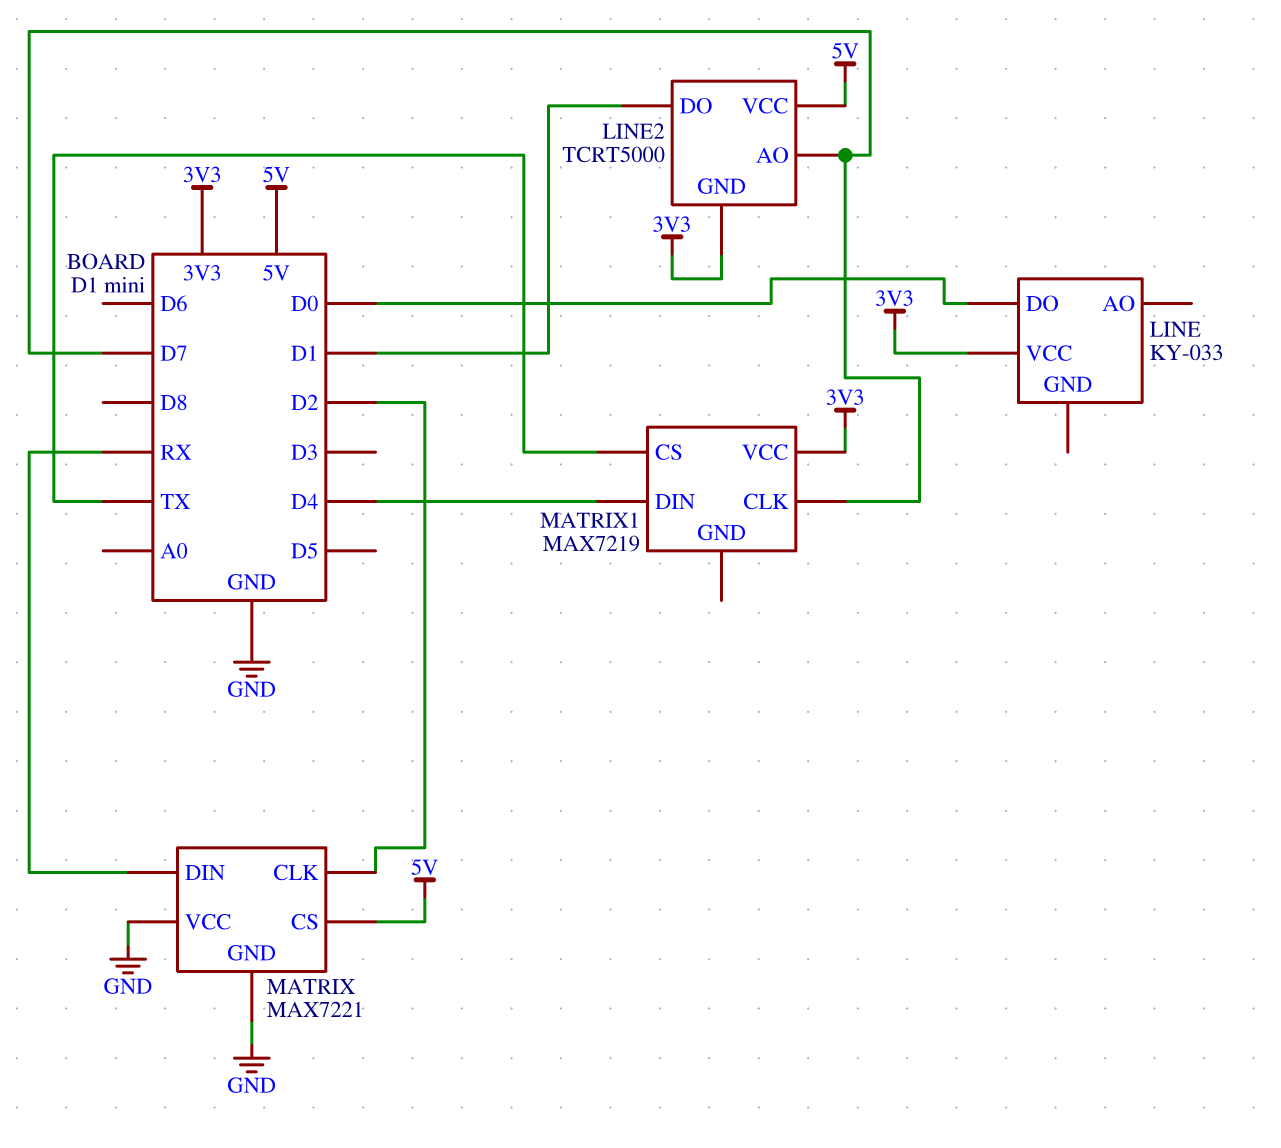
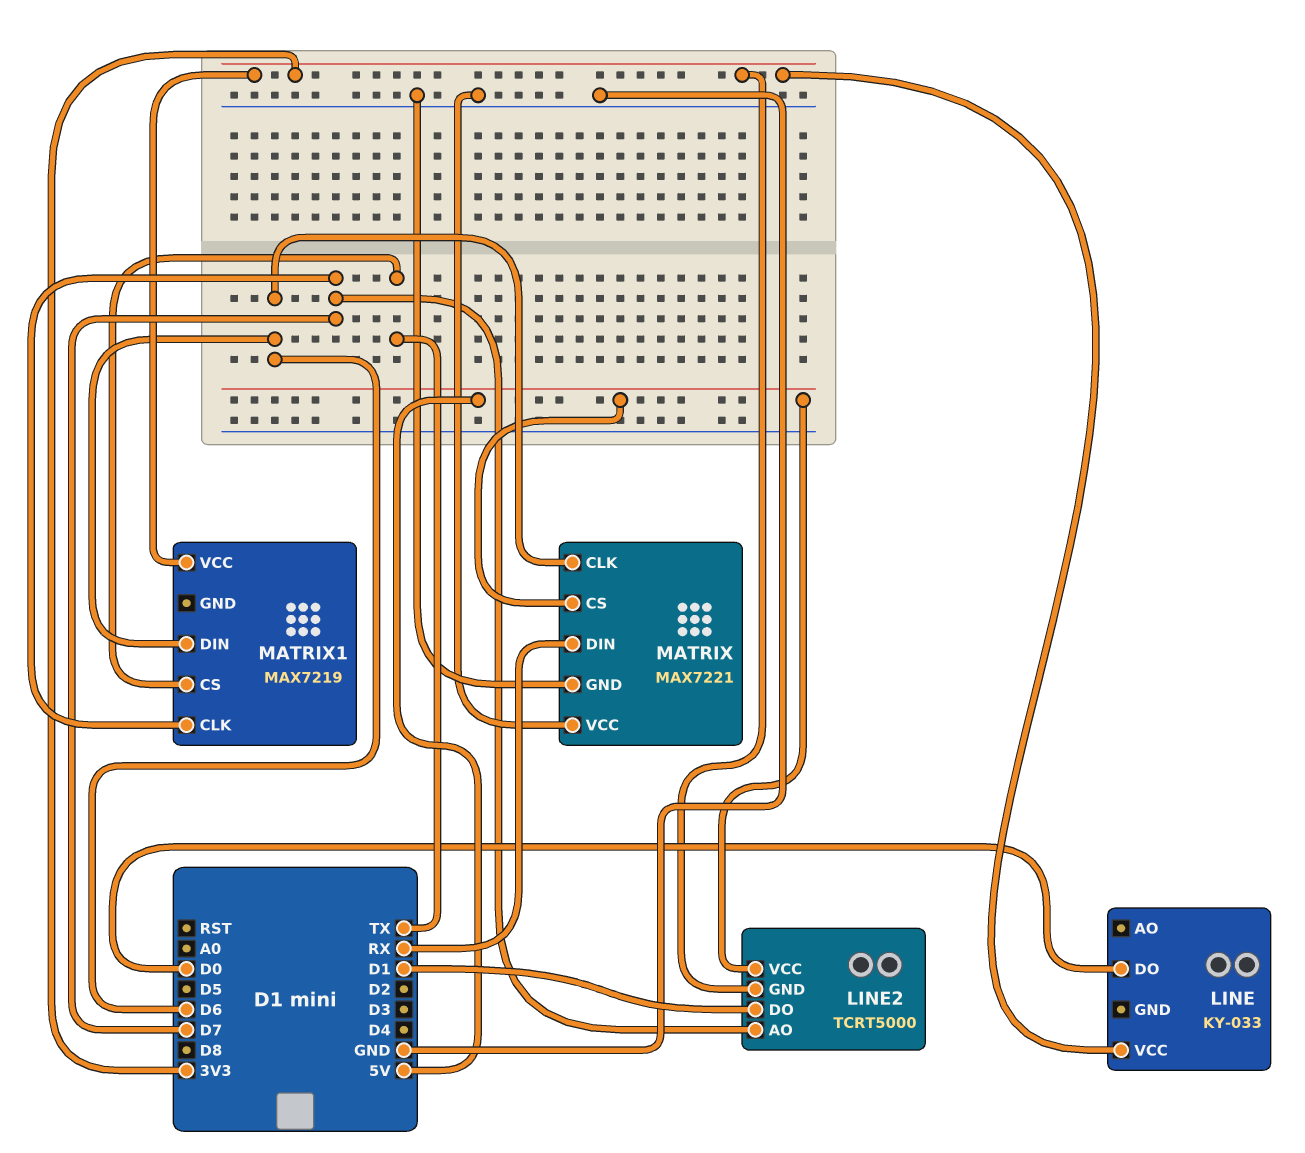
MATRIX pin CLK: D2 -> D6
MATRIX1 pin DIN: D4 -> D6

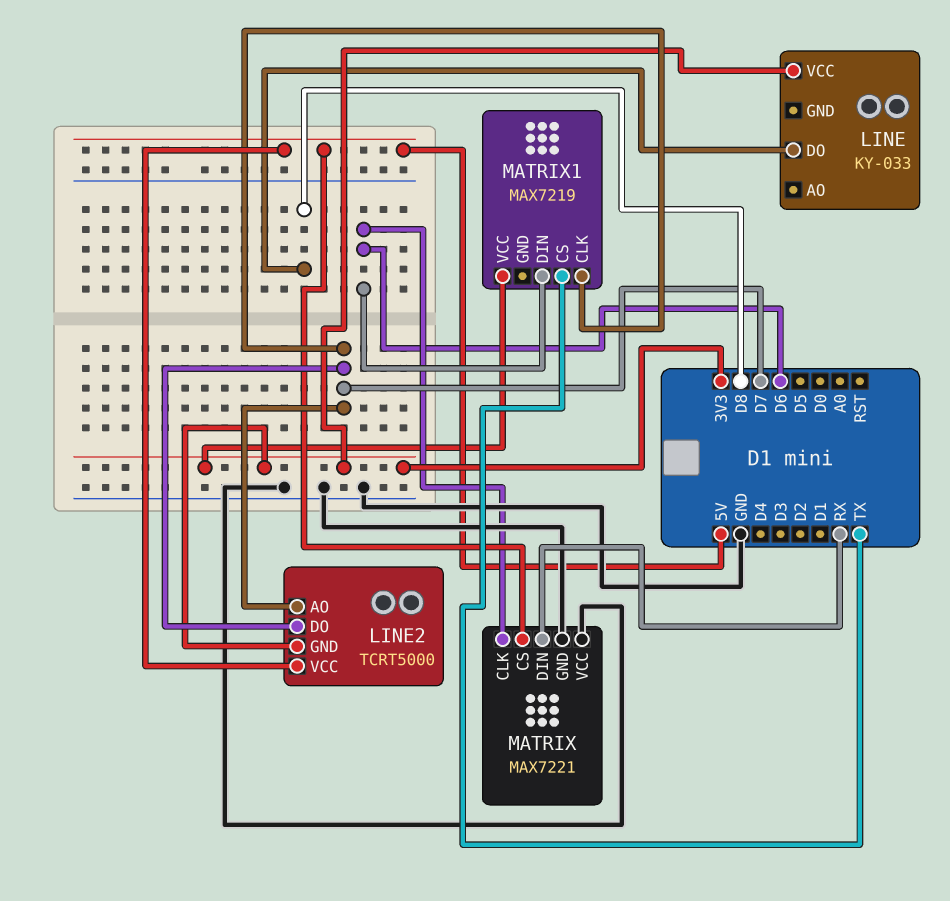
LINE pin DO: D0 -> D8
LINE2 pin DO: D1 -> D7

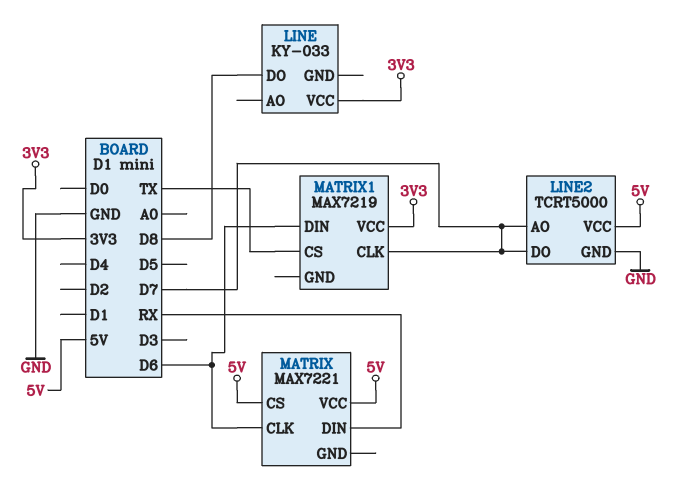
LINE2 pin GND: 3V3 -> GND
MATRIX pin GND: GND -> none
MATRIX pin VCC: GND -> 5V

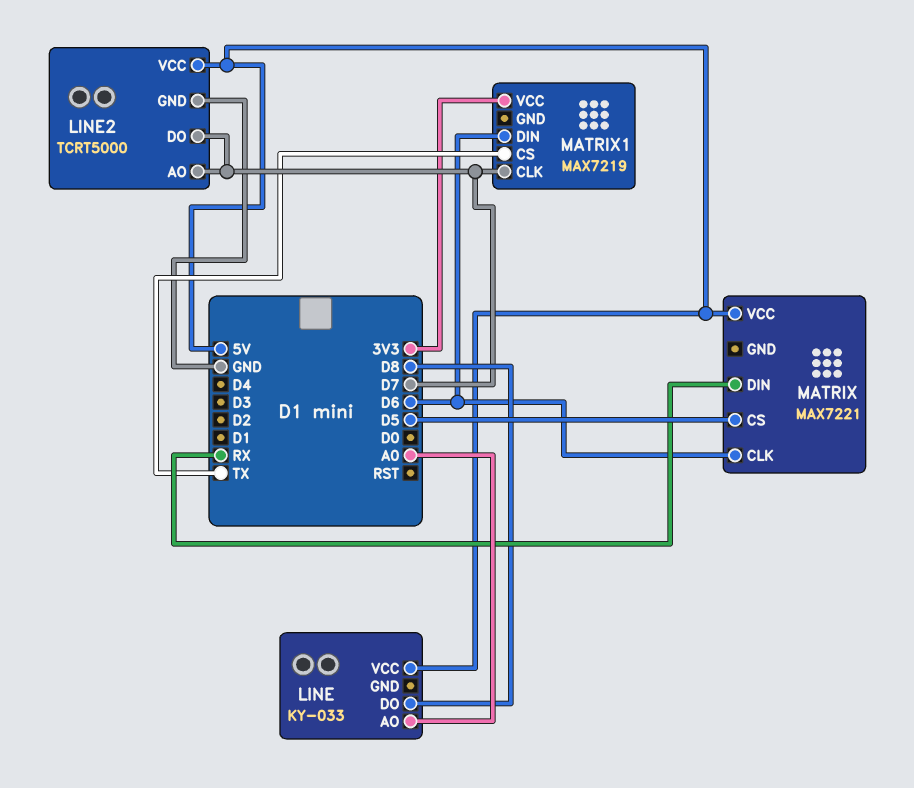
LINE pin AO: none -> A0
LINE pin VCC: 3V3 -> 5V
MATRIX pin CS: 5V -> D5

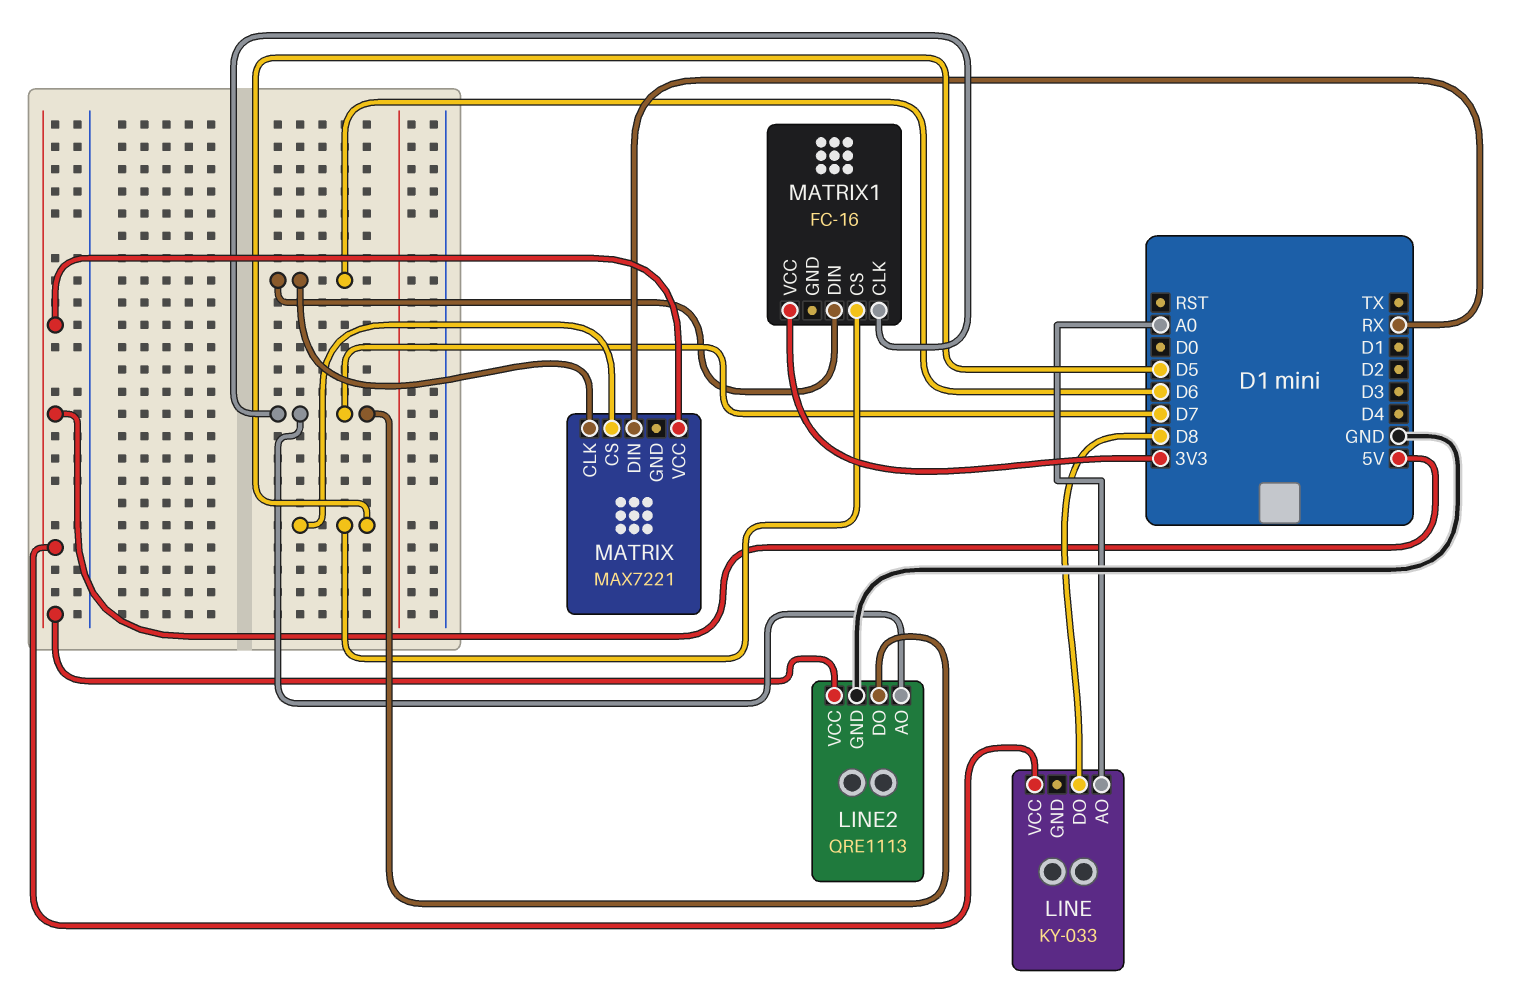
LINE2: TCRT5000 -> QRE1113
MATRIX1: MAX7219 -> FC-16
MATRIX1 pin CS: TX -> D5

